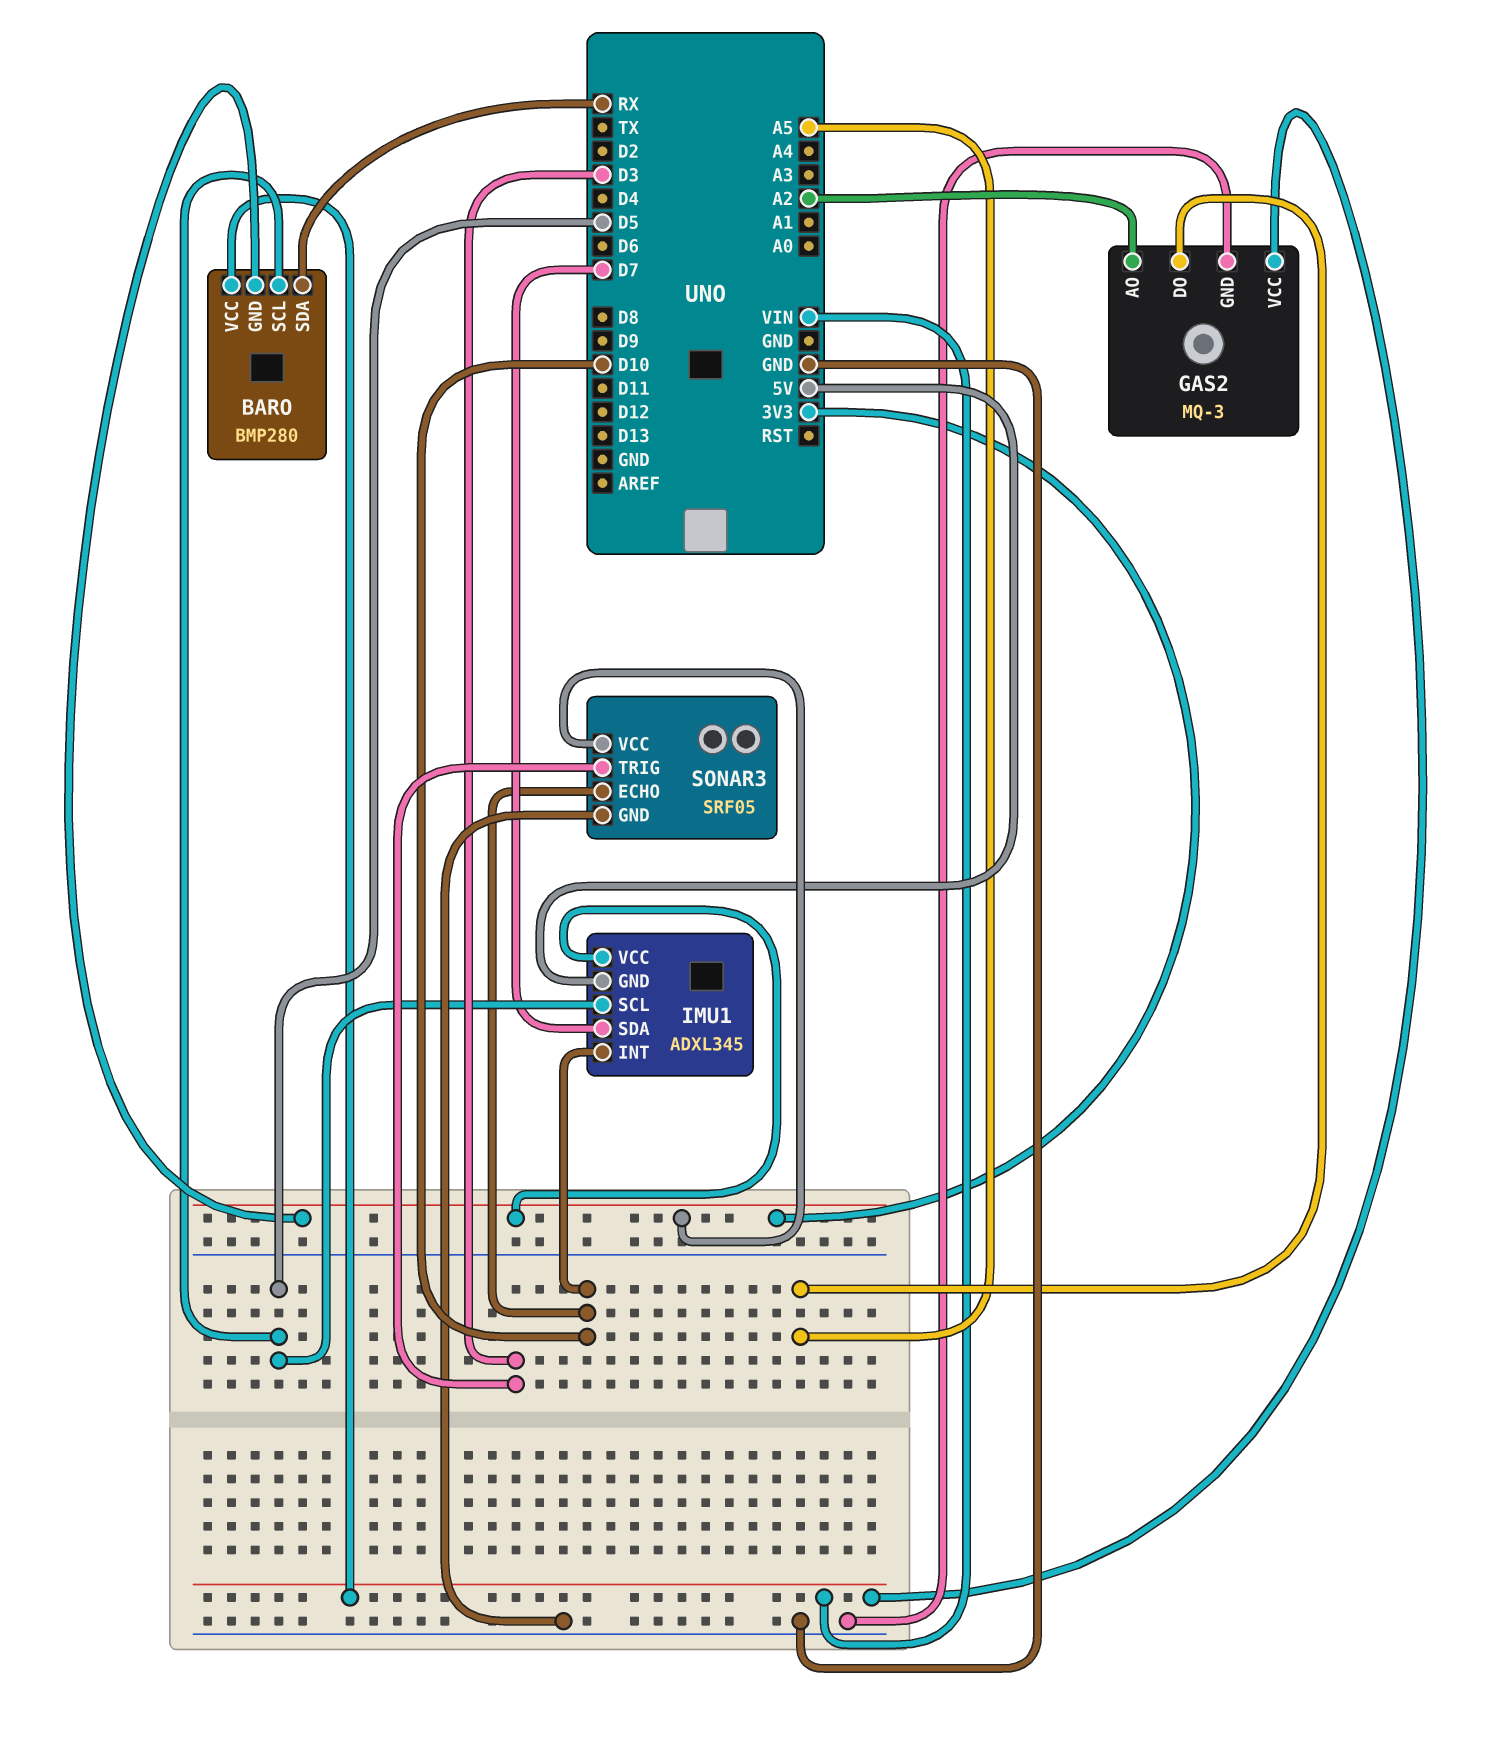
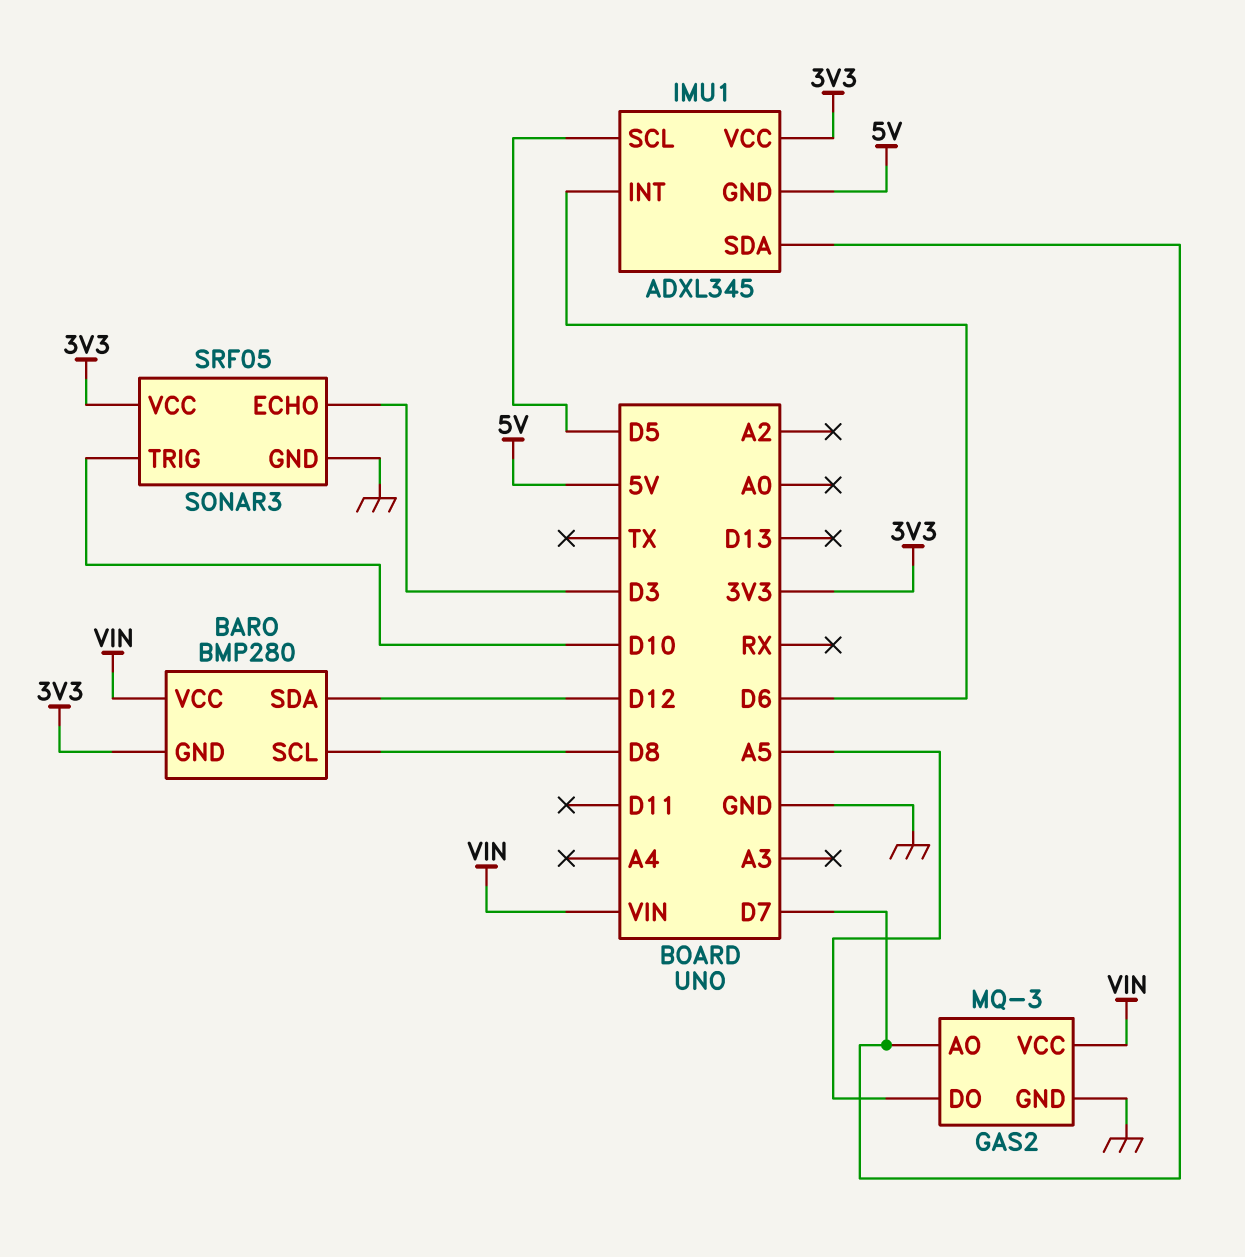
BARO pin SCL: D5 -> D8
BARO pin SDA: RX -> D12
GAS2 pin AO: A2 -> D7
IMU1 pin INT: D10 -> D6
SONAR3 pin ECHO: D10 -> D3
SONAR3 pin TRIG: D3 -> D10

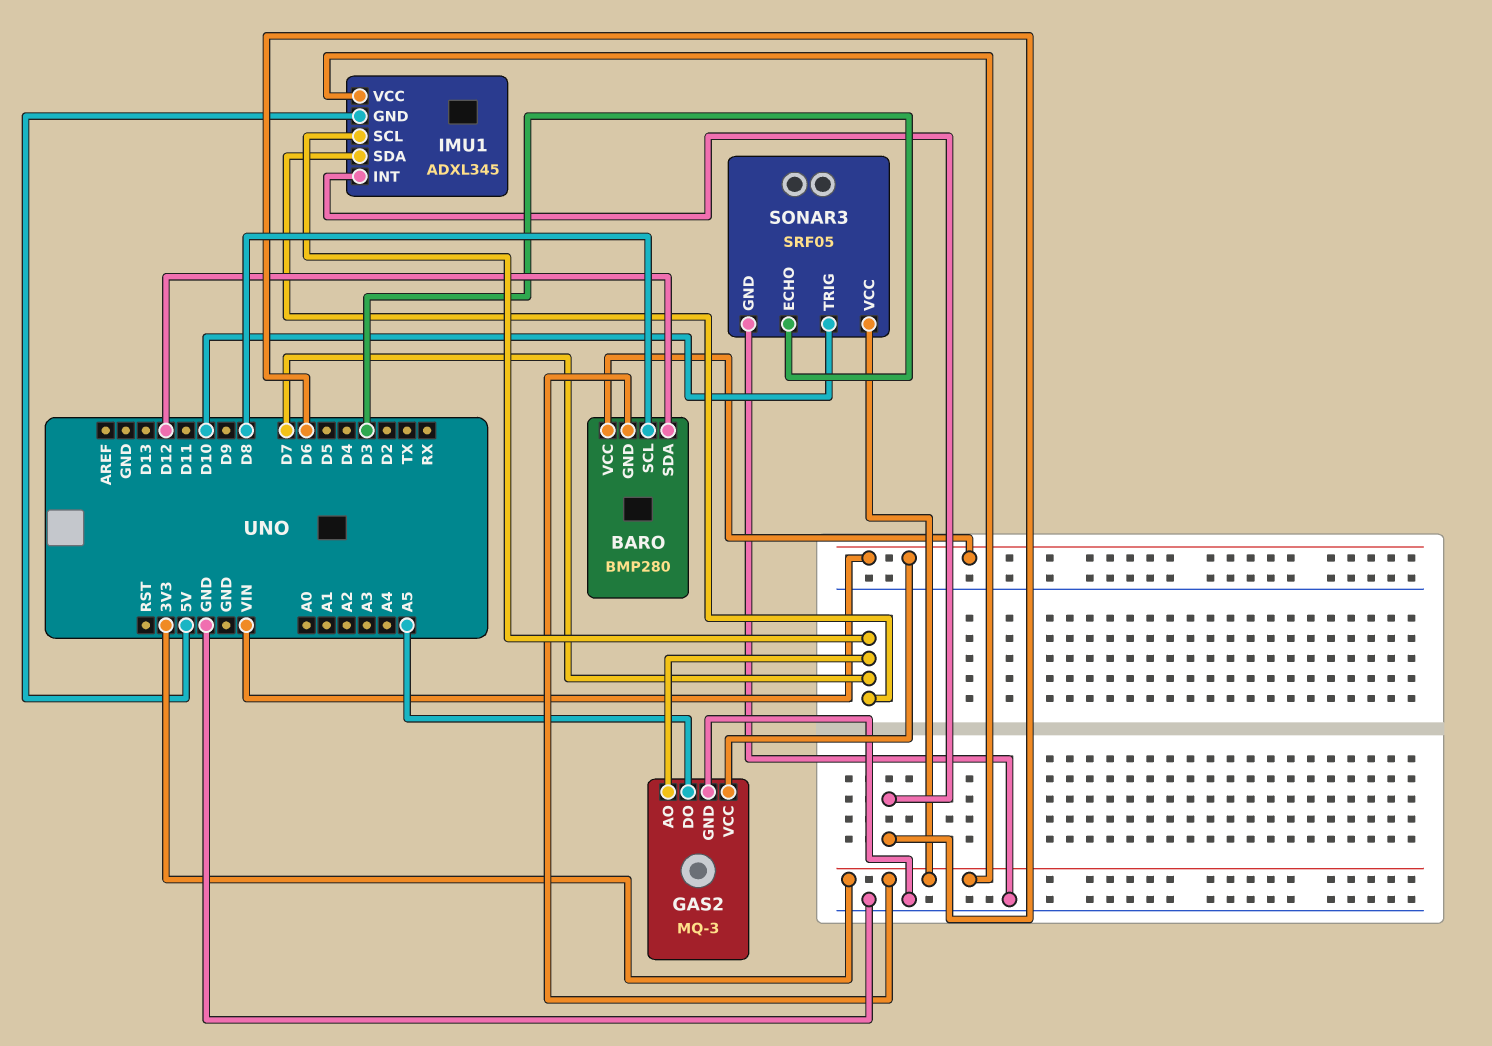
IMU1 pin SCL: D5 -> D7

